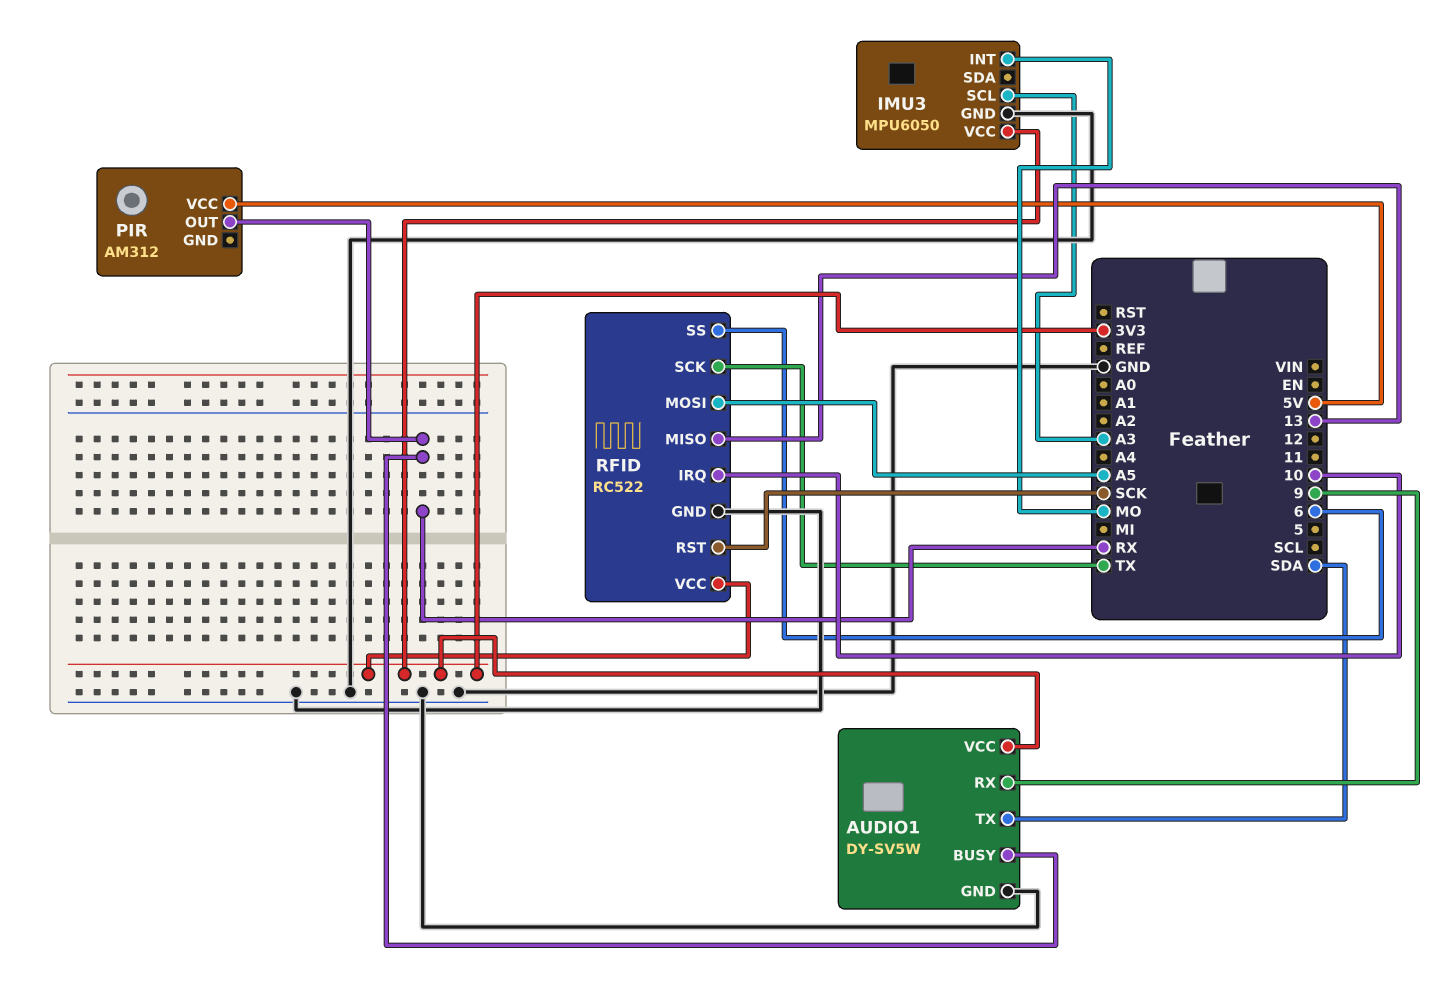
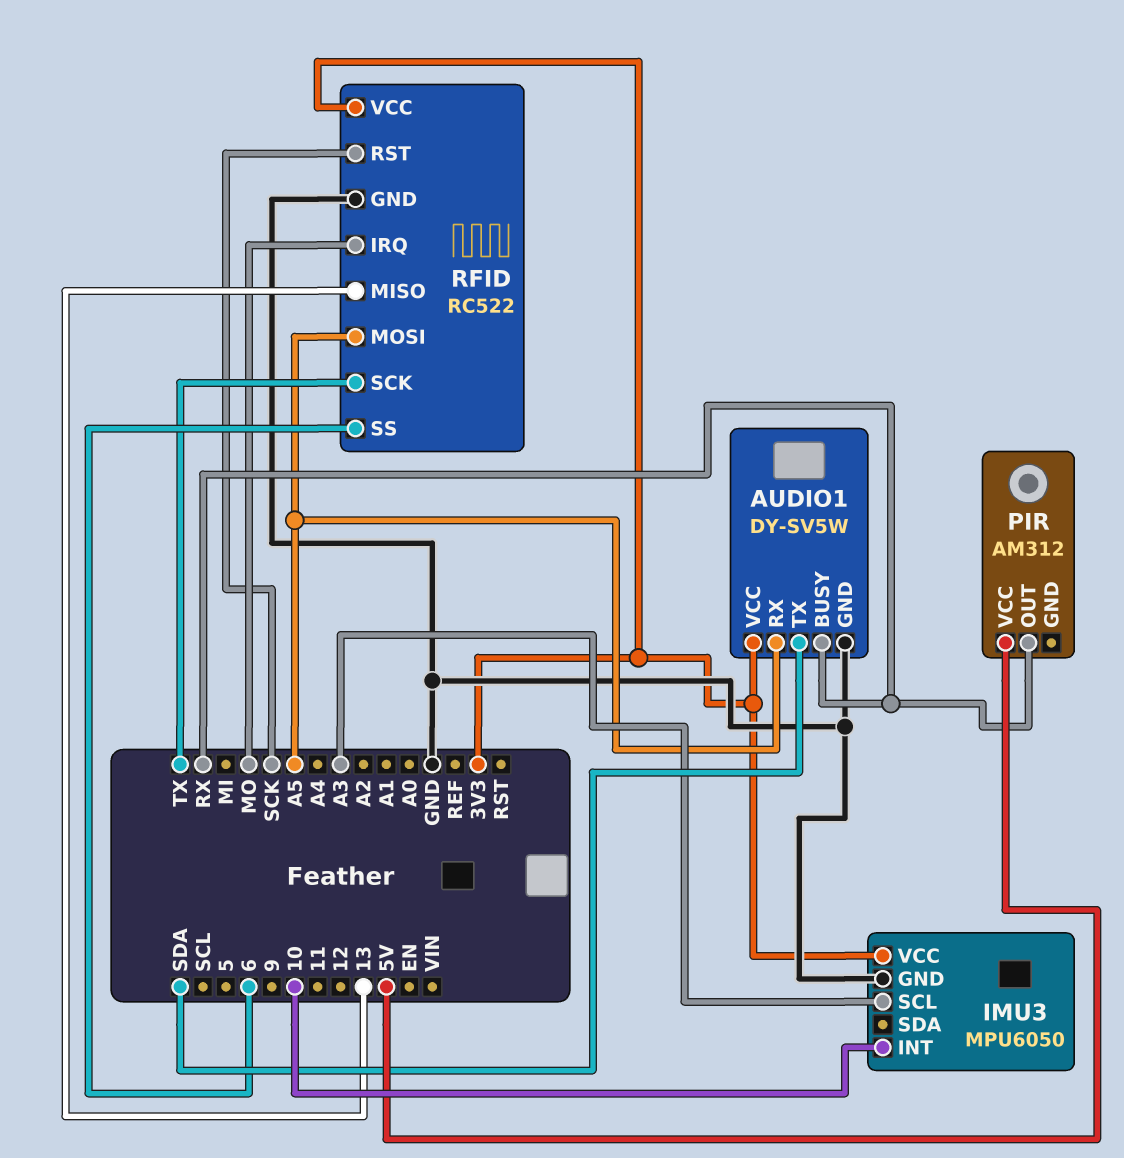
AUDIO1 pin RX: 9 -> A5
IMU3 pin INT: MO -> 10
RFID pin IRQ: 10 -> MO

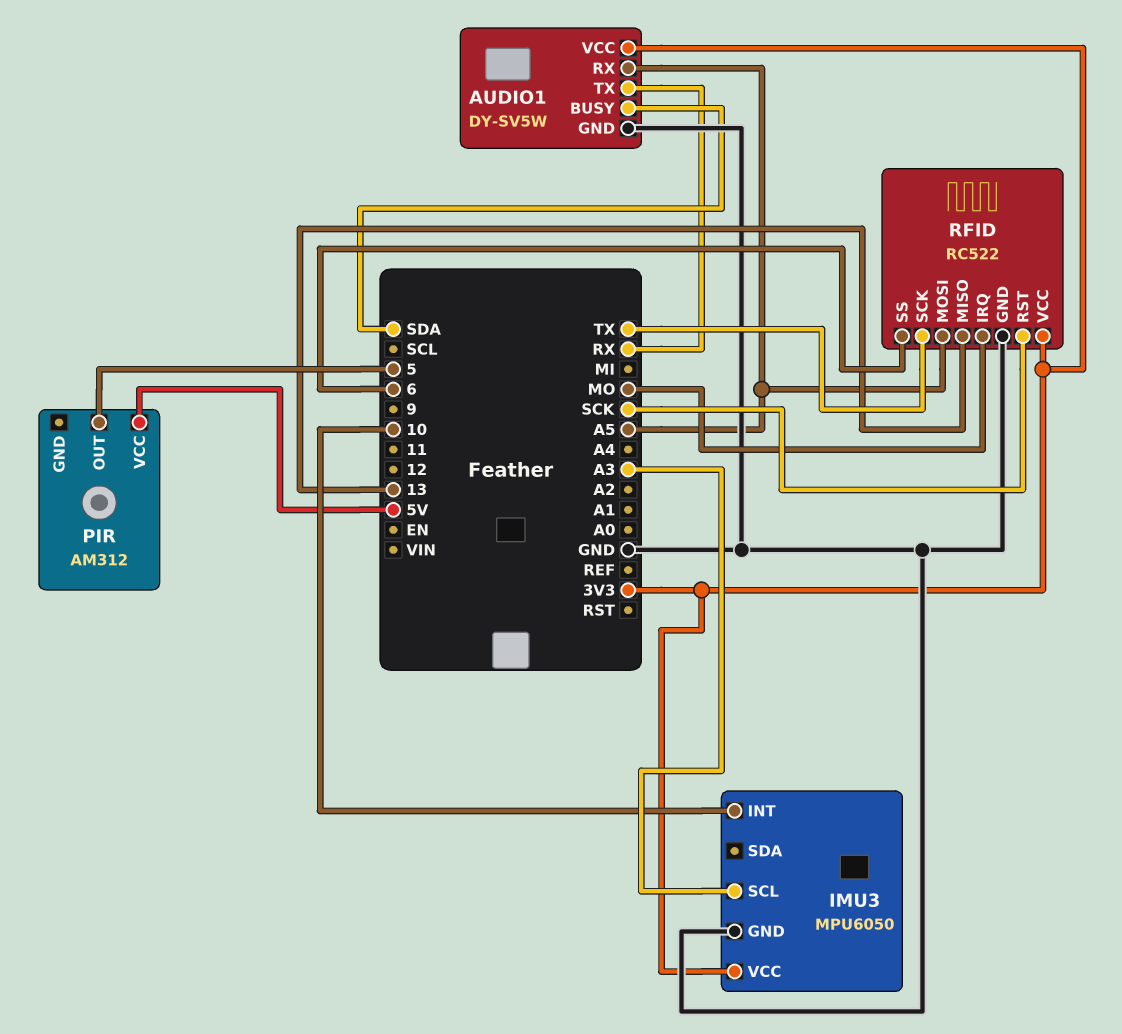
AUDIO1 pin BUSY: RX -> SDA
AUDIO1 pin TX: SDA -> RX
PIR pin OUT: RX -> 5

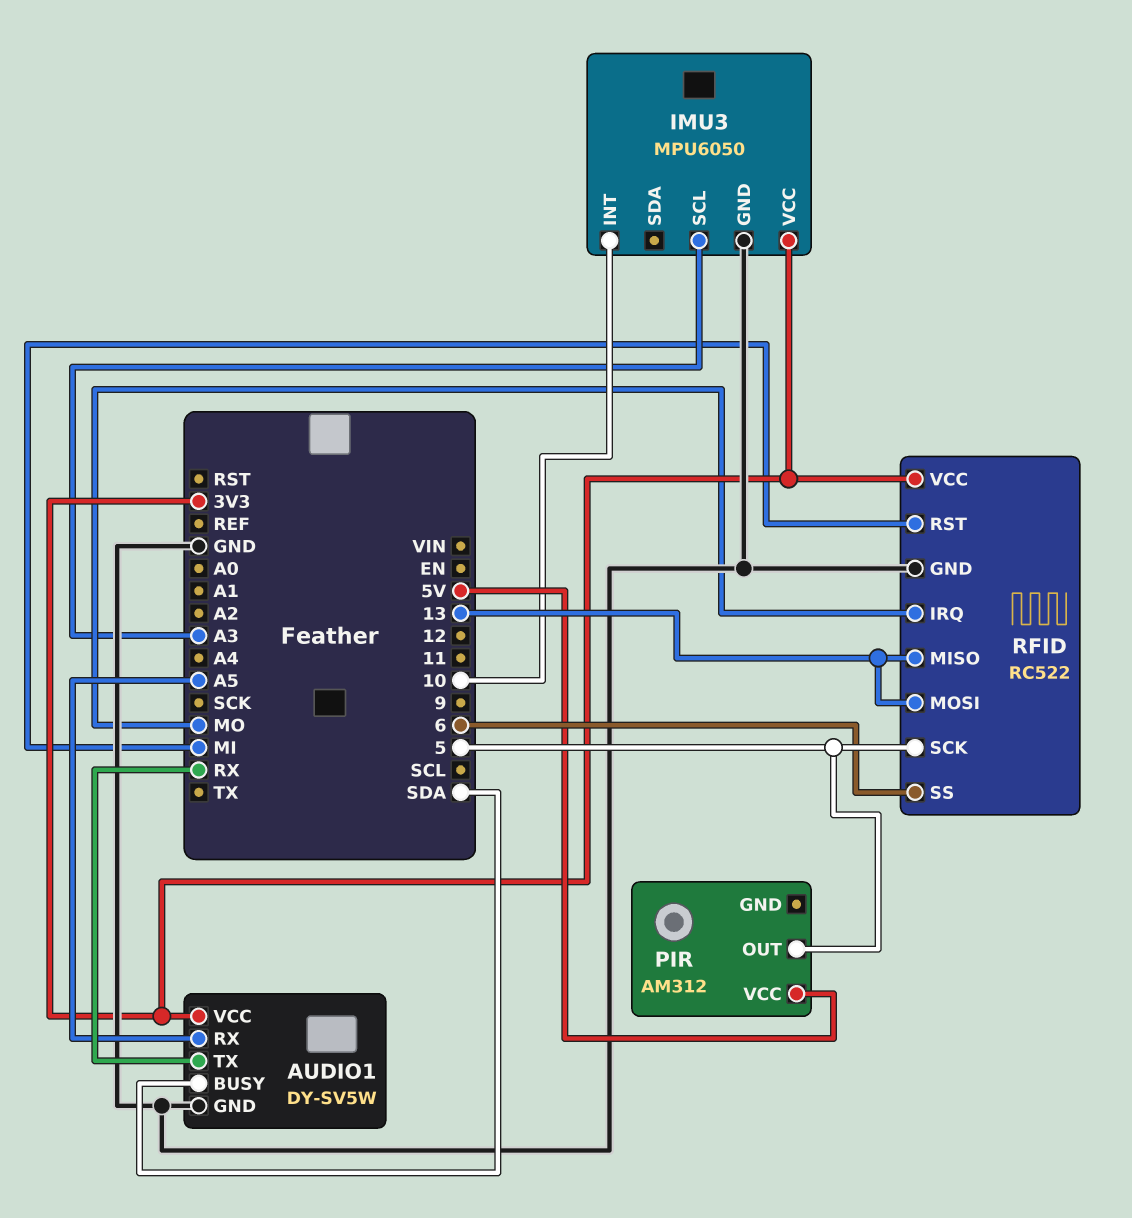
RFID pin MOSI: A5 -> 13
RFID pin RST: SCK -> MI
RFID pin SCK: TX -> 5

